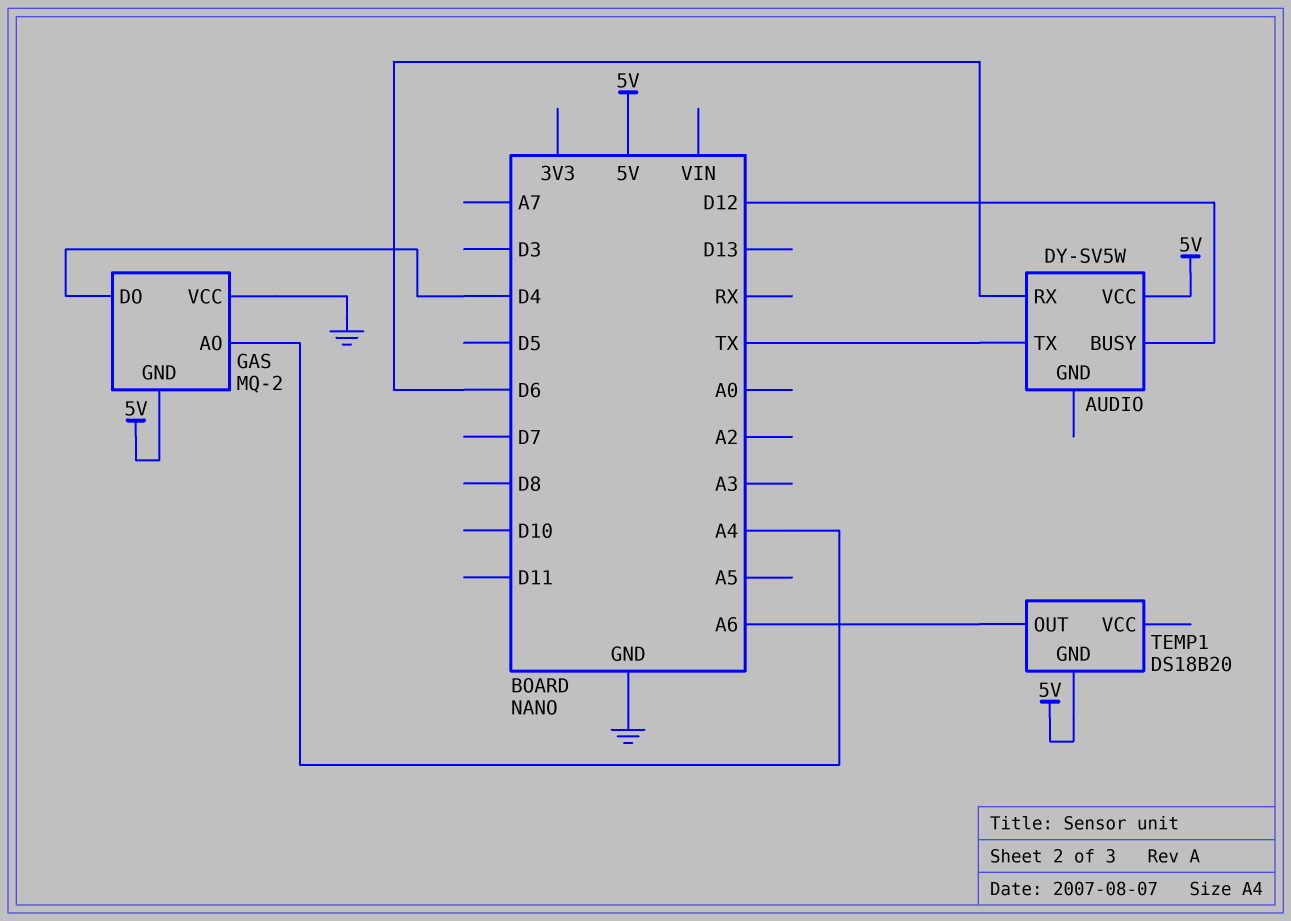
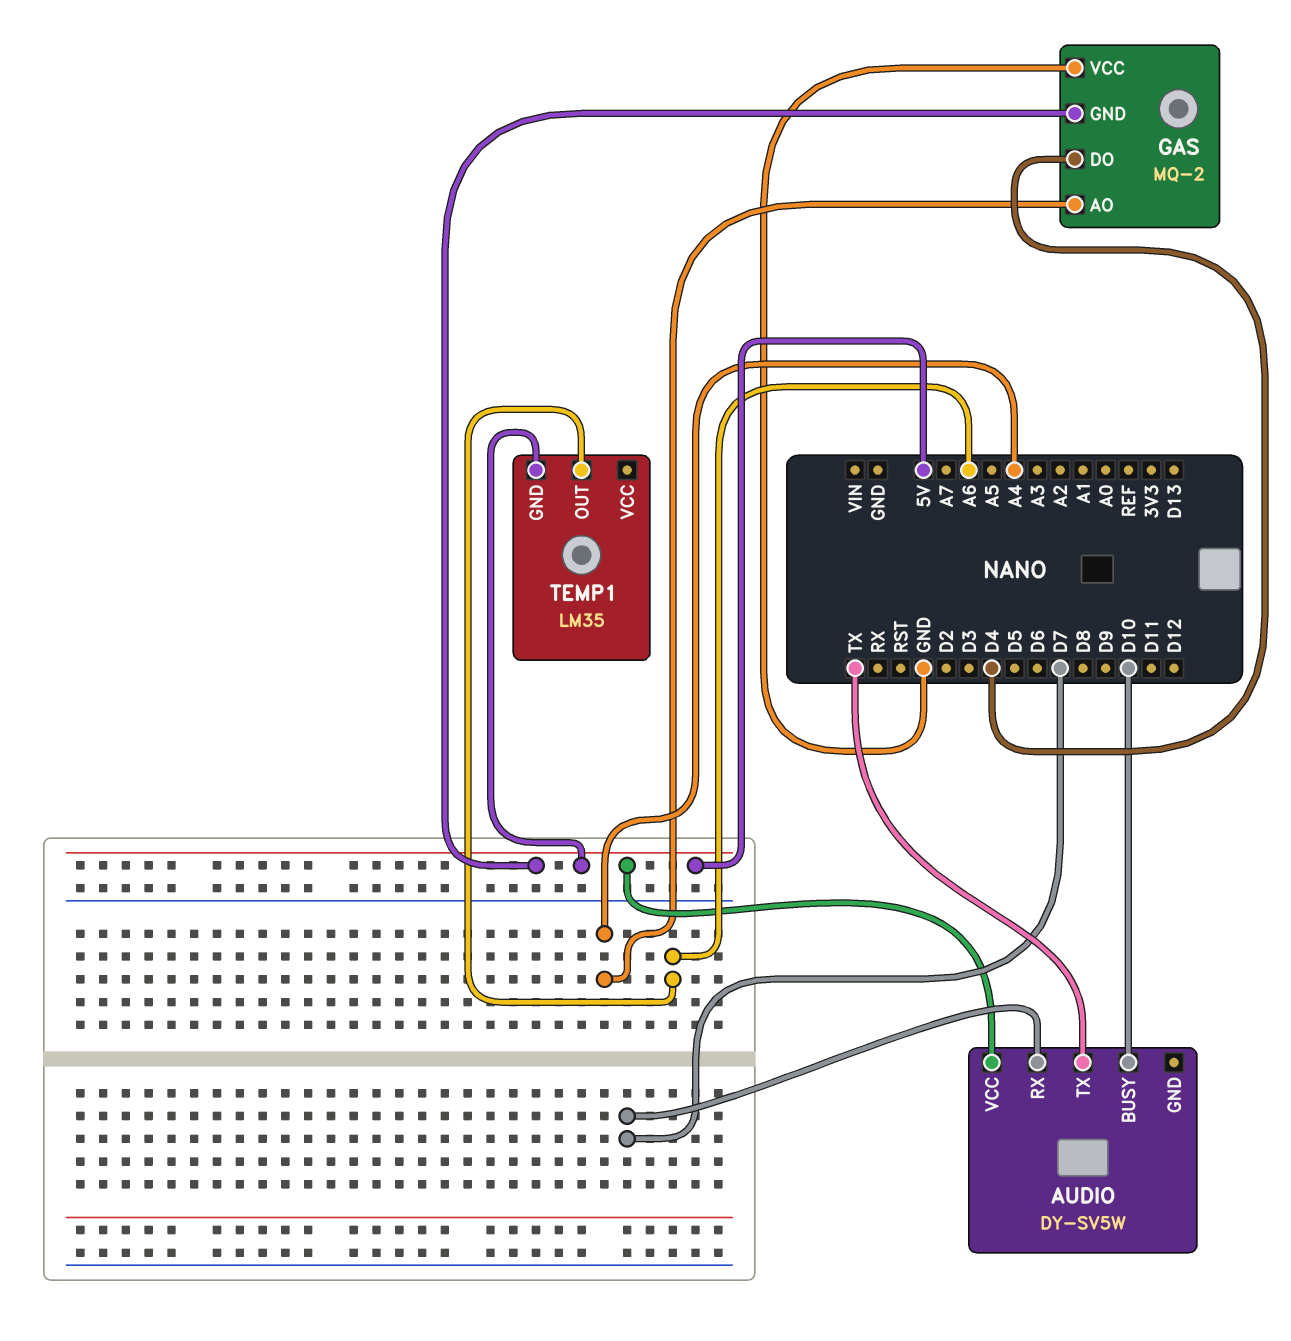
AUDIO pin BUSY: D12 -> D10
AUDIO pin RX: D6 -> D7
TEMP1: DS18B20 -> LM35

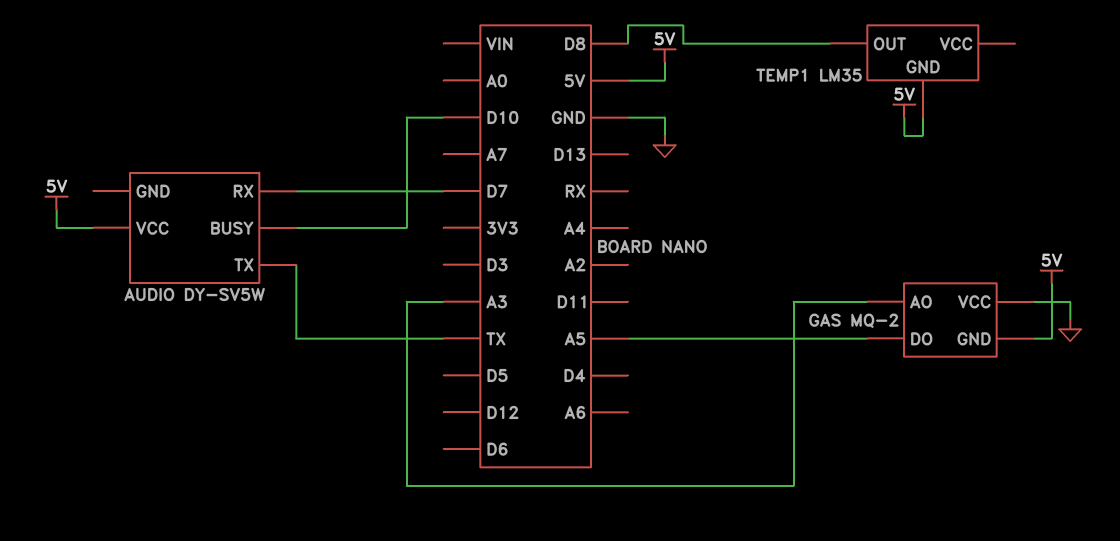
GAS pin AO: A4 -> A3
GAS pin DO: D4 -> A5
TEMP1 pin OUT: A6 -> D8

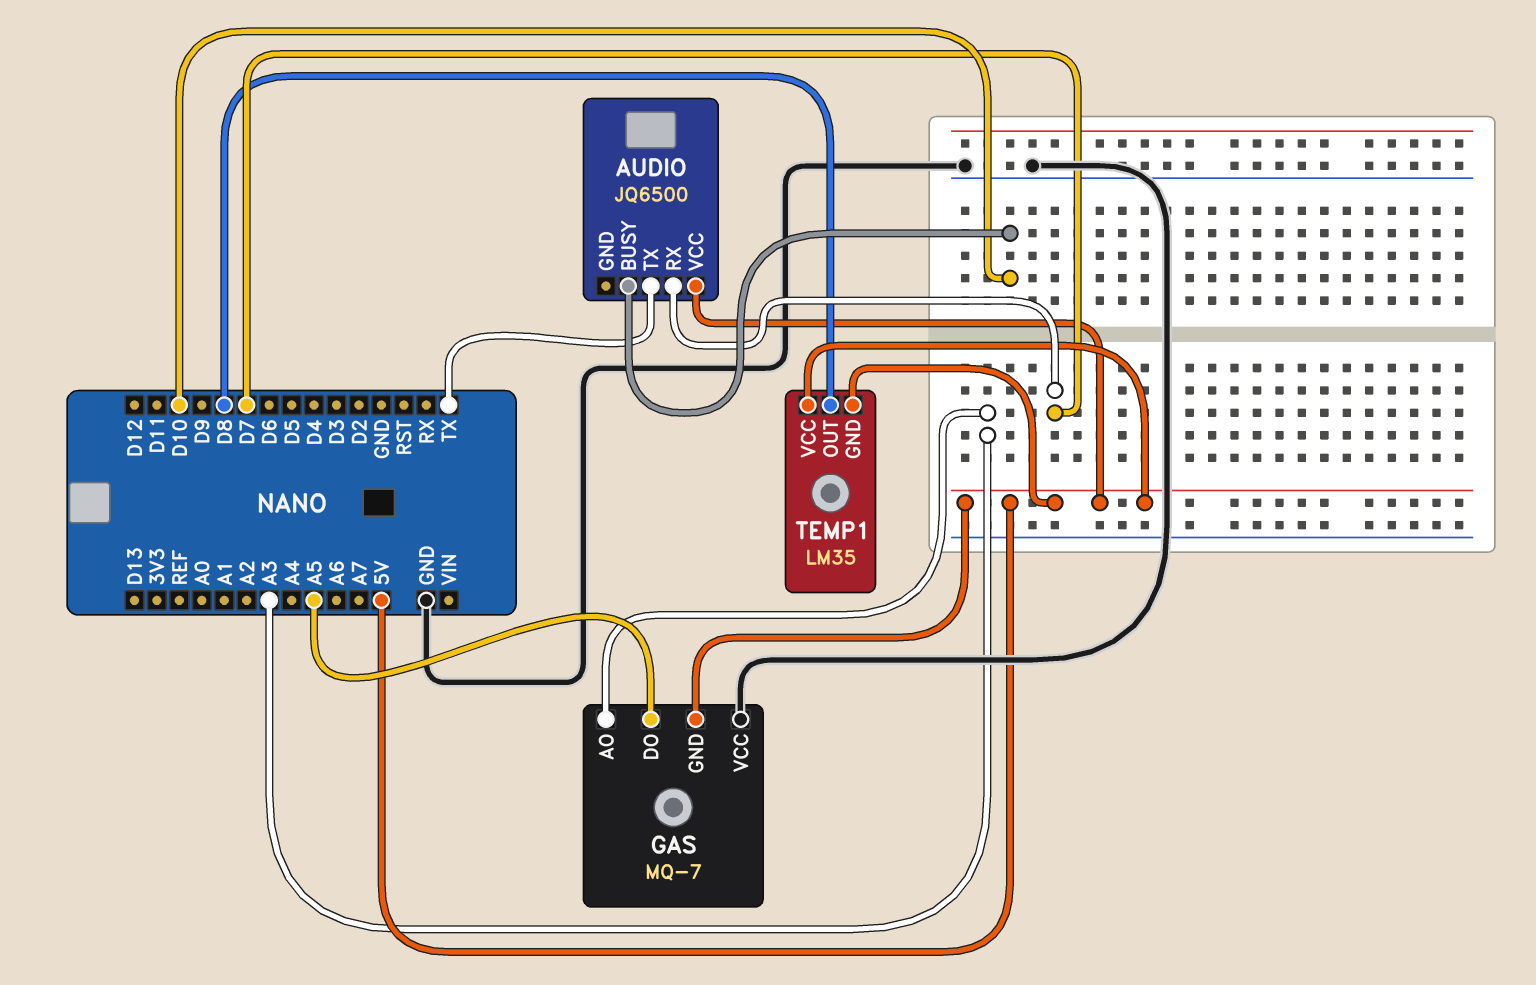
AUDIO: DY-SV5W -> JQ6500
GAS: MQ-2 -> MQ-7
TEMP1 pin VCC: none -> 5V

